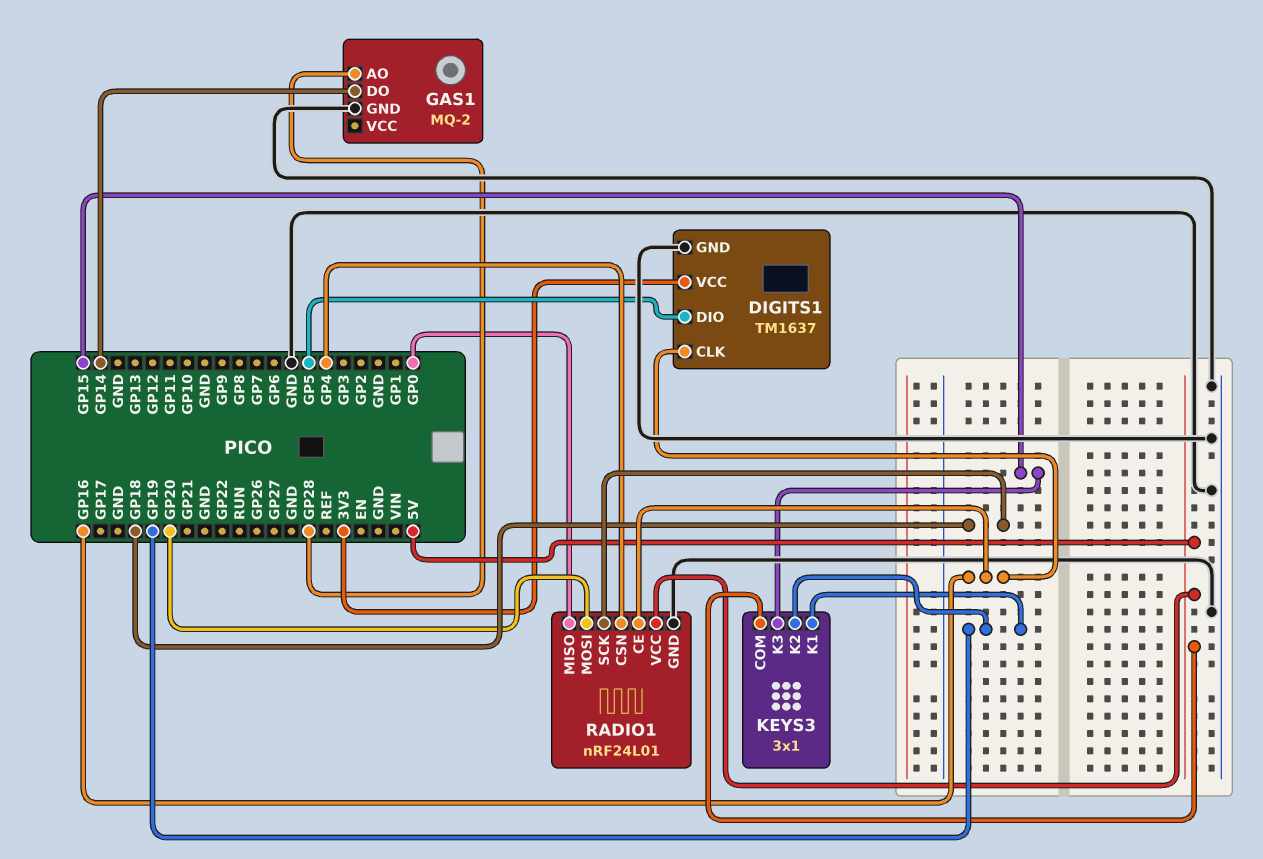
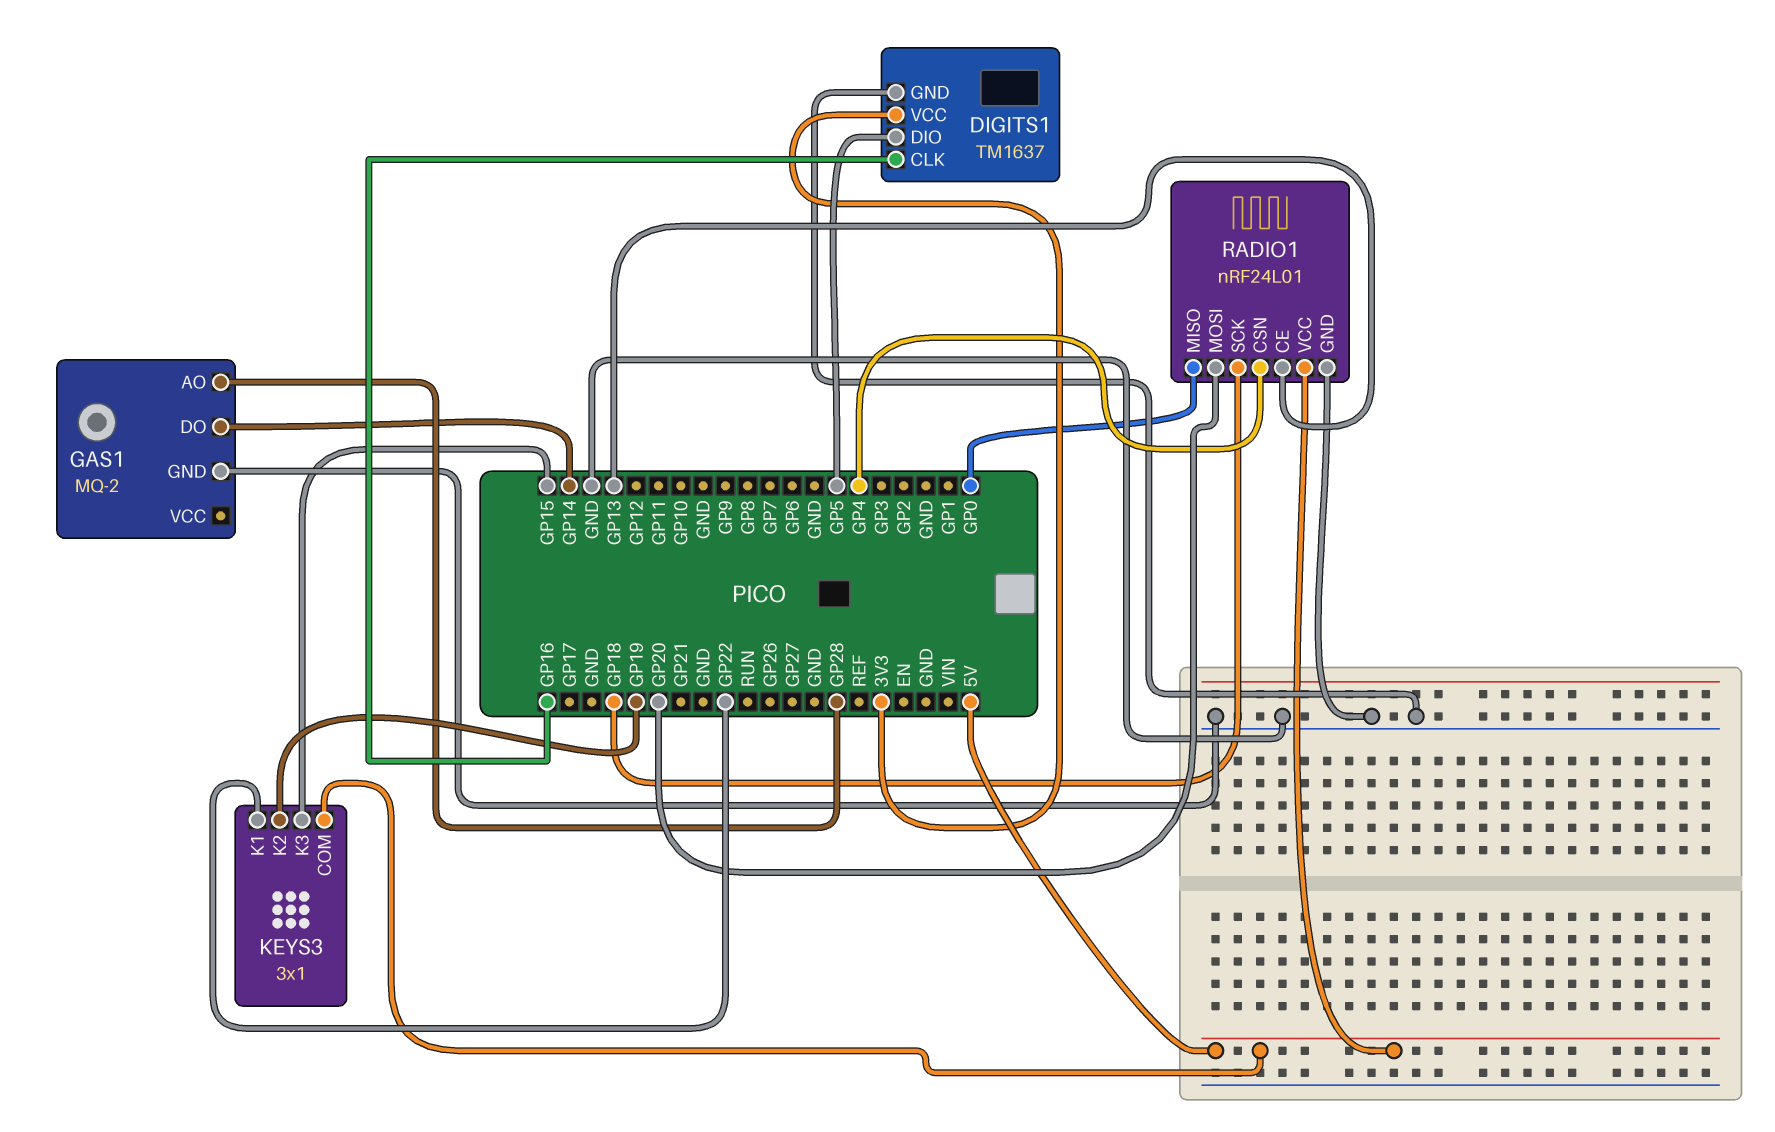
KEYS3 pin K1: GP19 -> GP22
RADIO1 pin CE: GP16 -> GP13

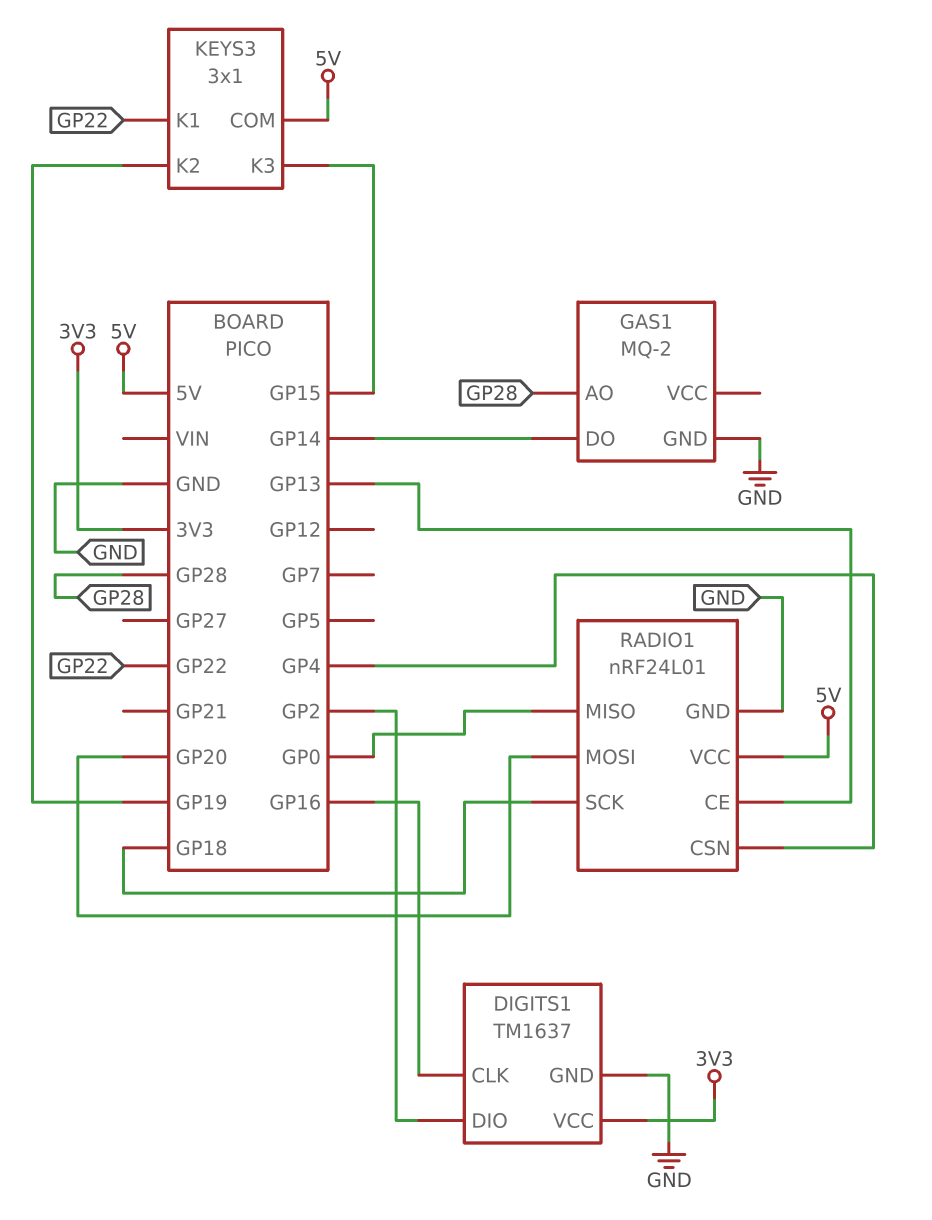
DIGITS1 pin DIO: GP5 -> GP2

